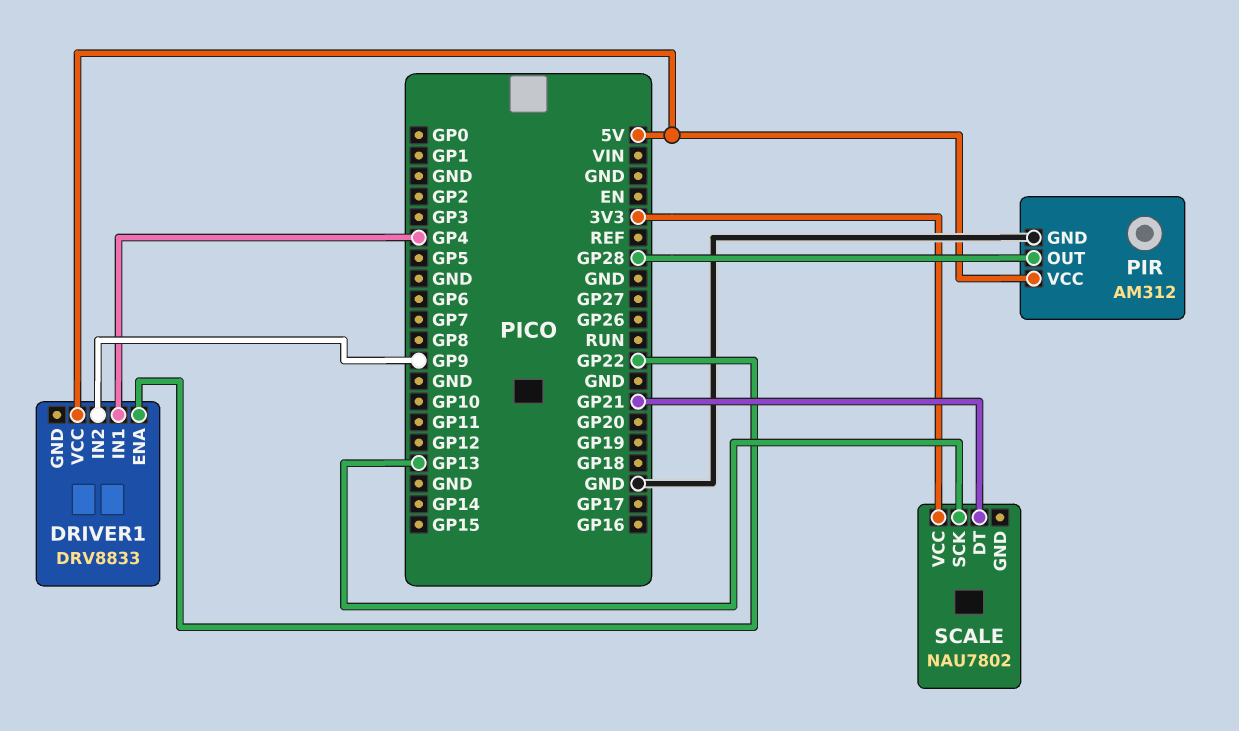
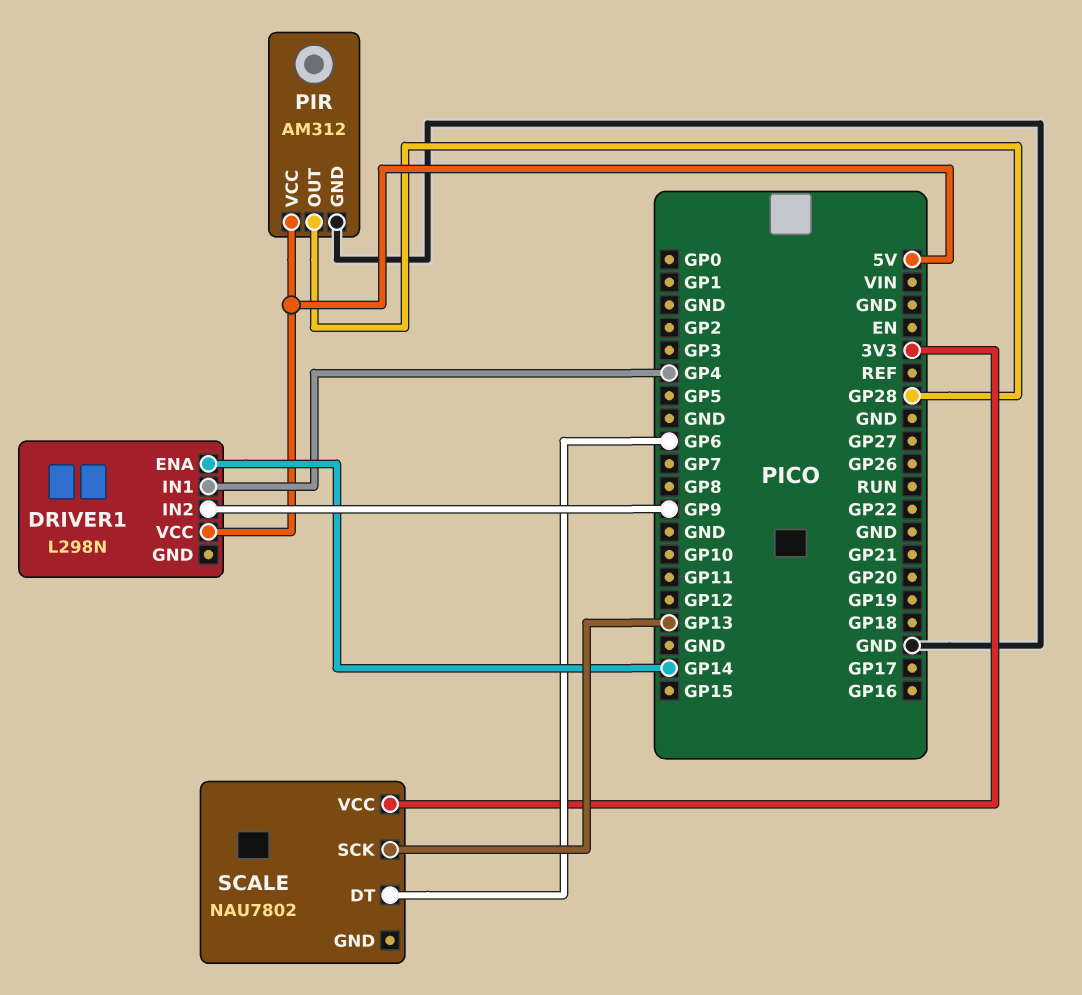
DRIVER1: DRV8833 -> L298N
DRIVER1 pin ENA: GP22 -> GP14
SCALE pin DT: GP21 -> GP6

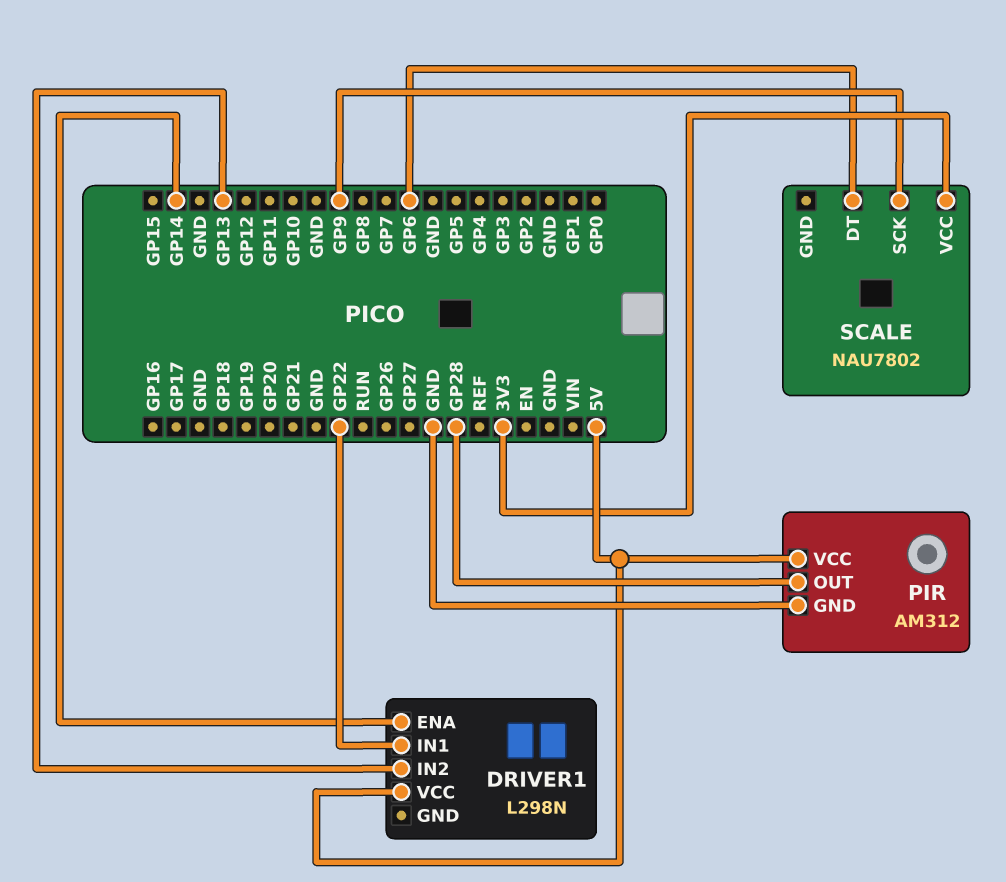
DRIVER1 pin IN1: GP4 -> GP22
DRIVER1 pin IN2: GP9 -> GP13
SCALE pin SCK: GP13 -> GP9

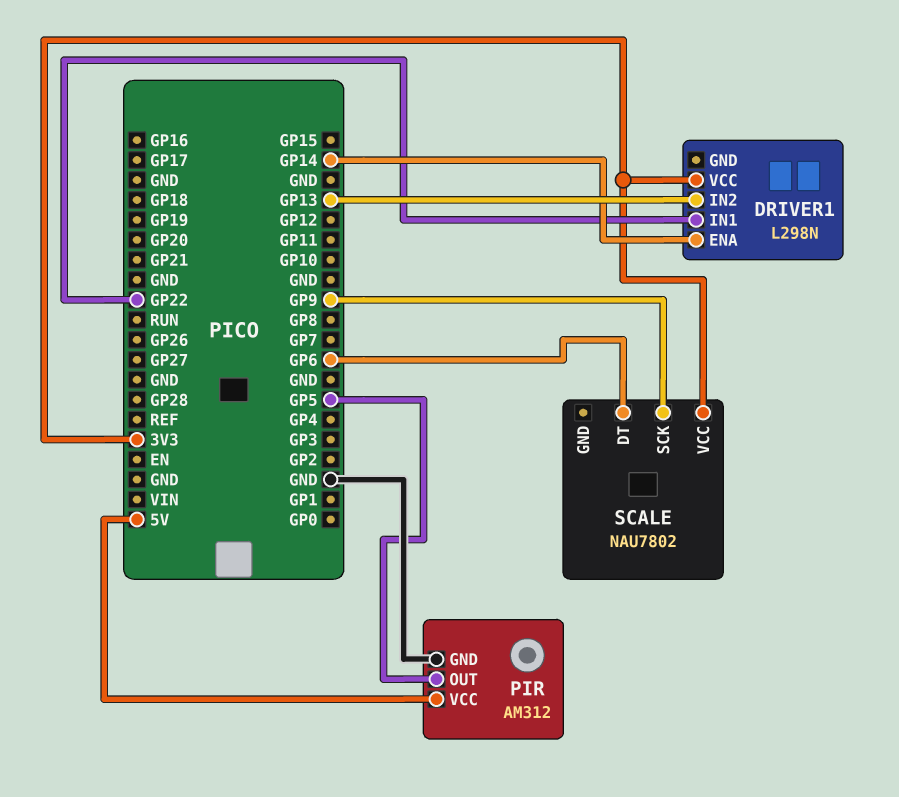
DRIVER1 pin VCC: 5V -> 3V3
PIR pin OUT: GP28 -> GP5

